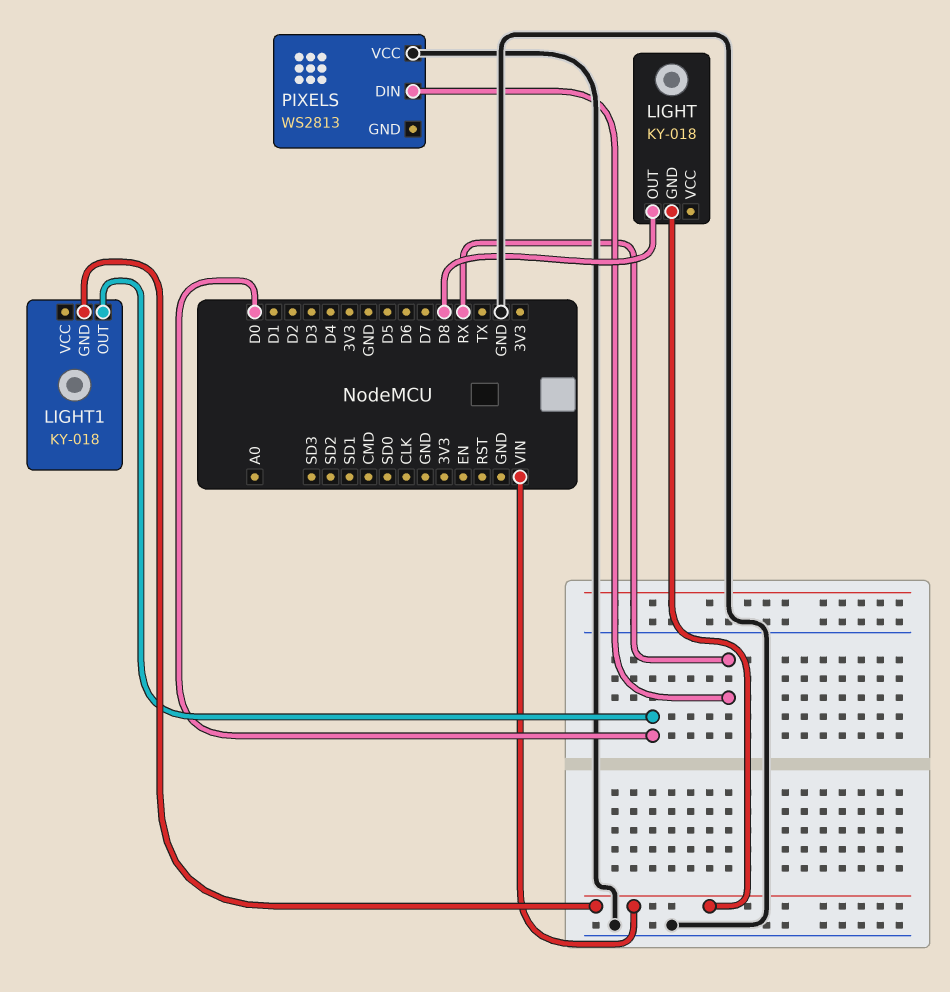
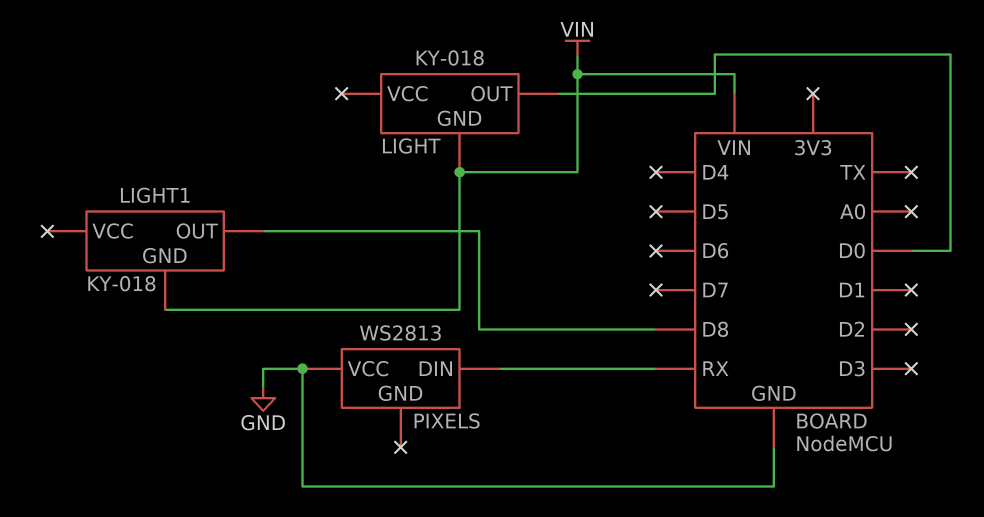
LIGHT pin OUT: D8 -> D0
LIGHT1 pin OUT: D0 -> D8

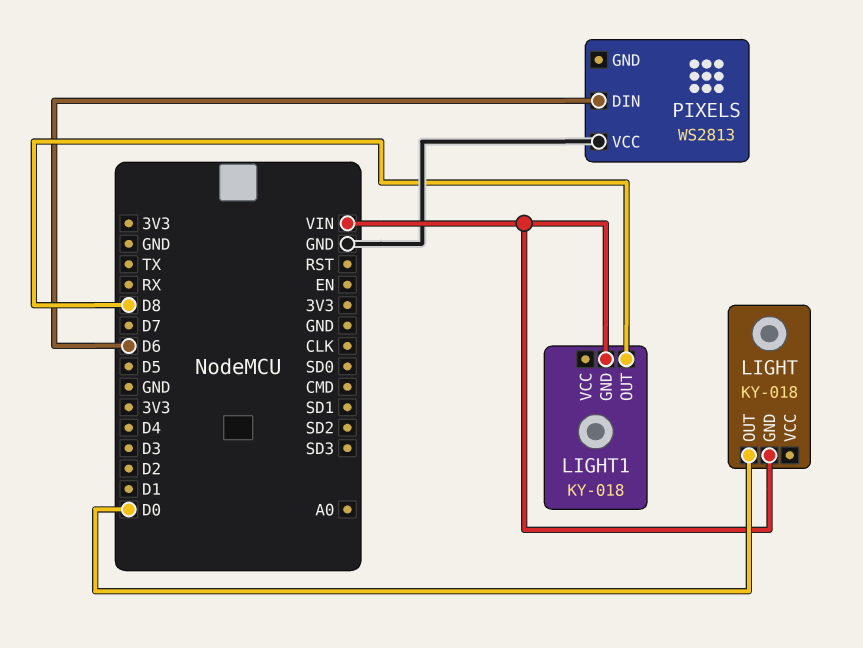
PIXELS pin DIN: RX -> D6

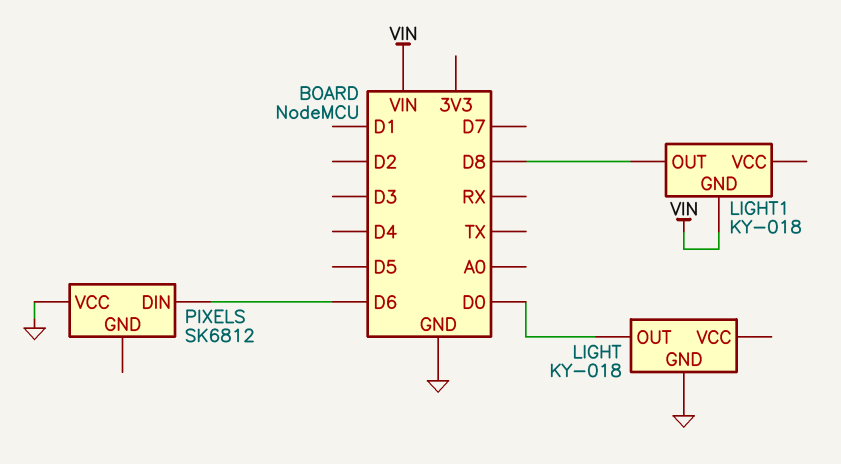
LIGHT pin GND: VIN -> GND
PIXELS: WS2813 -> SK6812

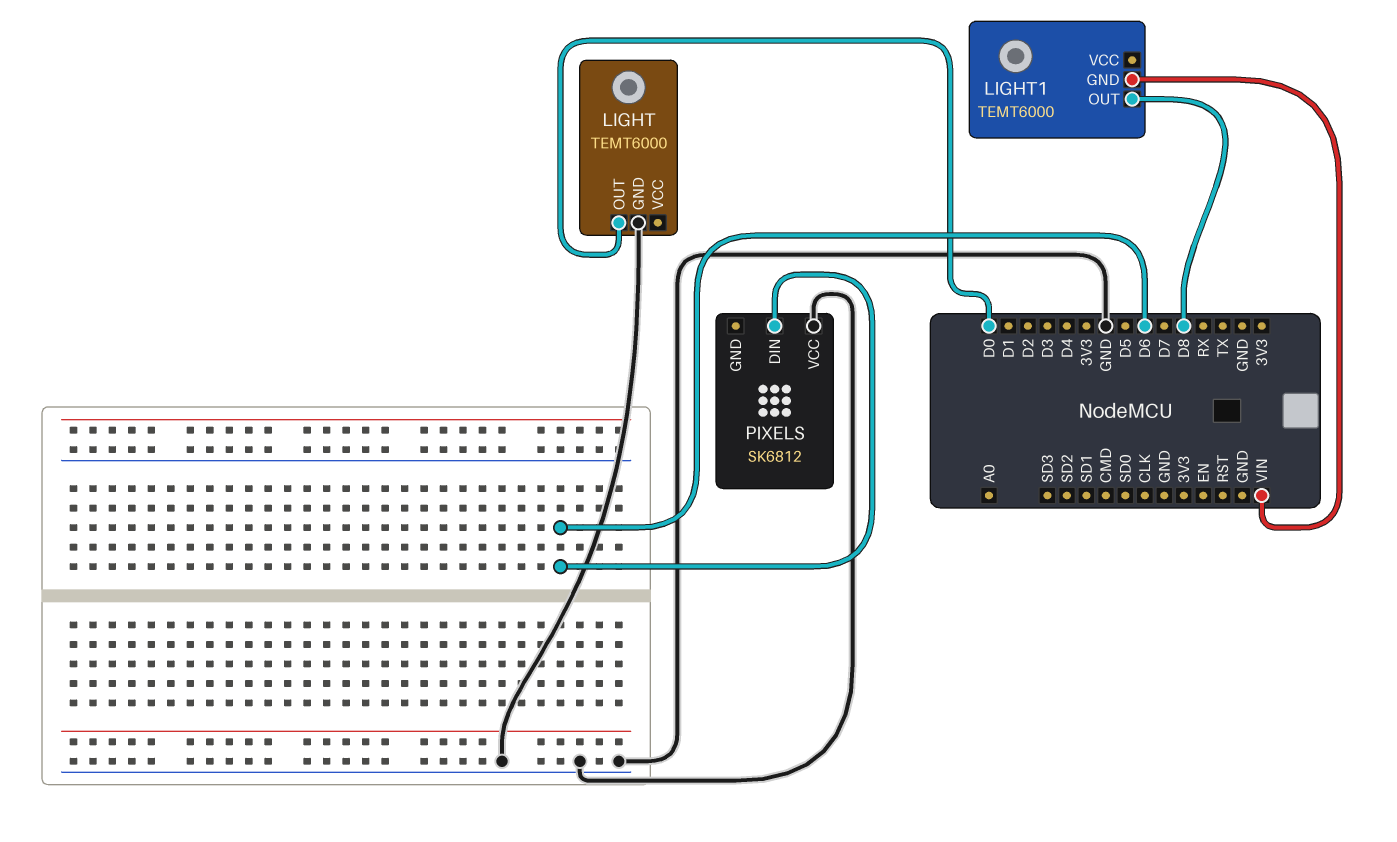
LIGHT: KY-018 -> TEMT6000
LIGHT1: KY-018 -> TEMT6000

